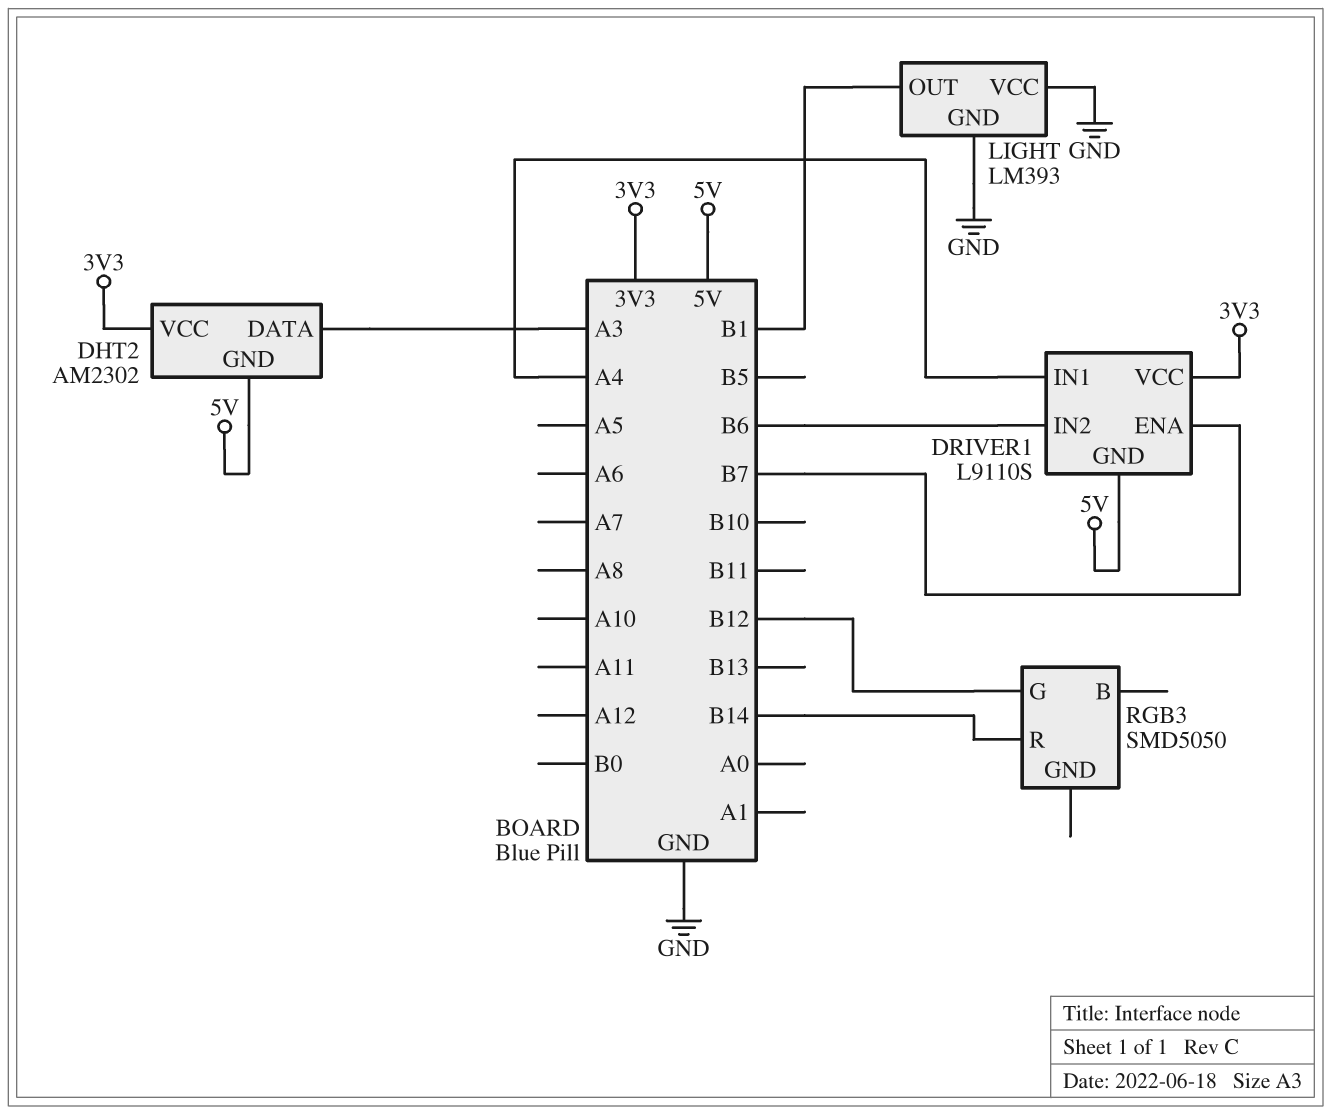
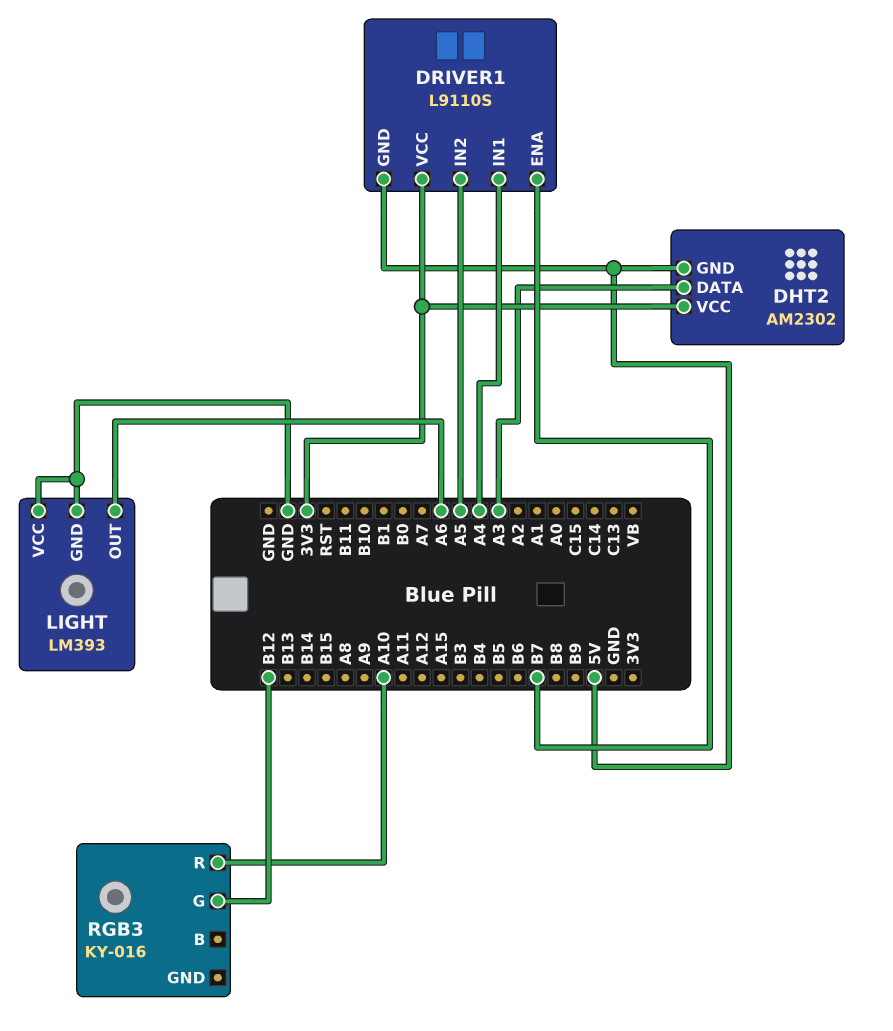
DRIVER1 pin IN2: B6 -> A5
LIGHT pin OUT: B1 -> A6
RGB3: SMD5050 -> KY-016
RGB3 pin R: B14 -> A10

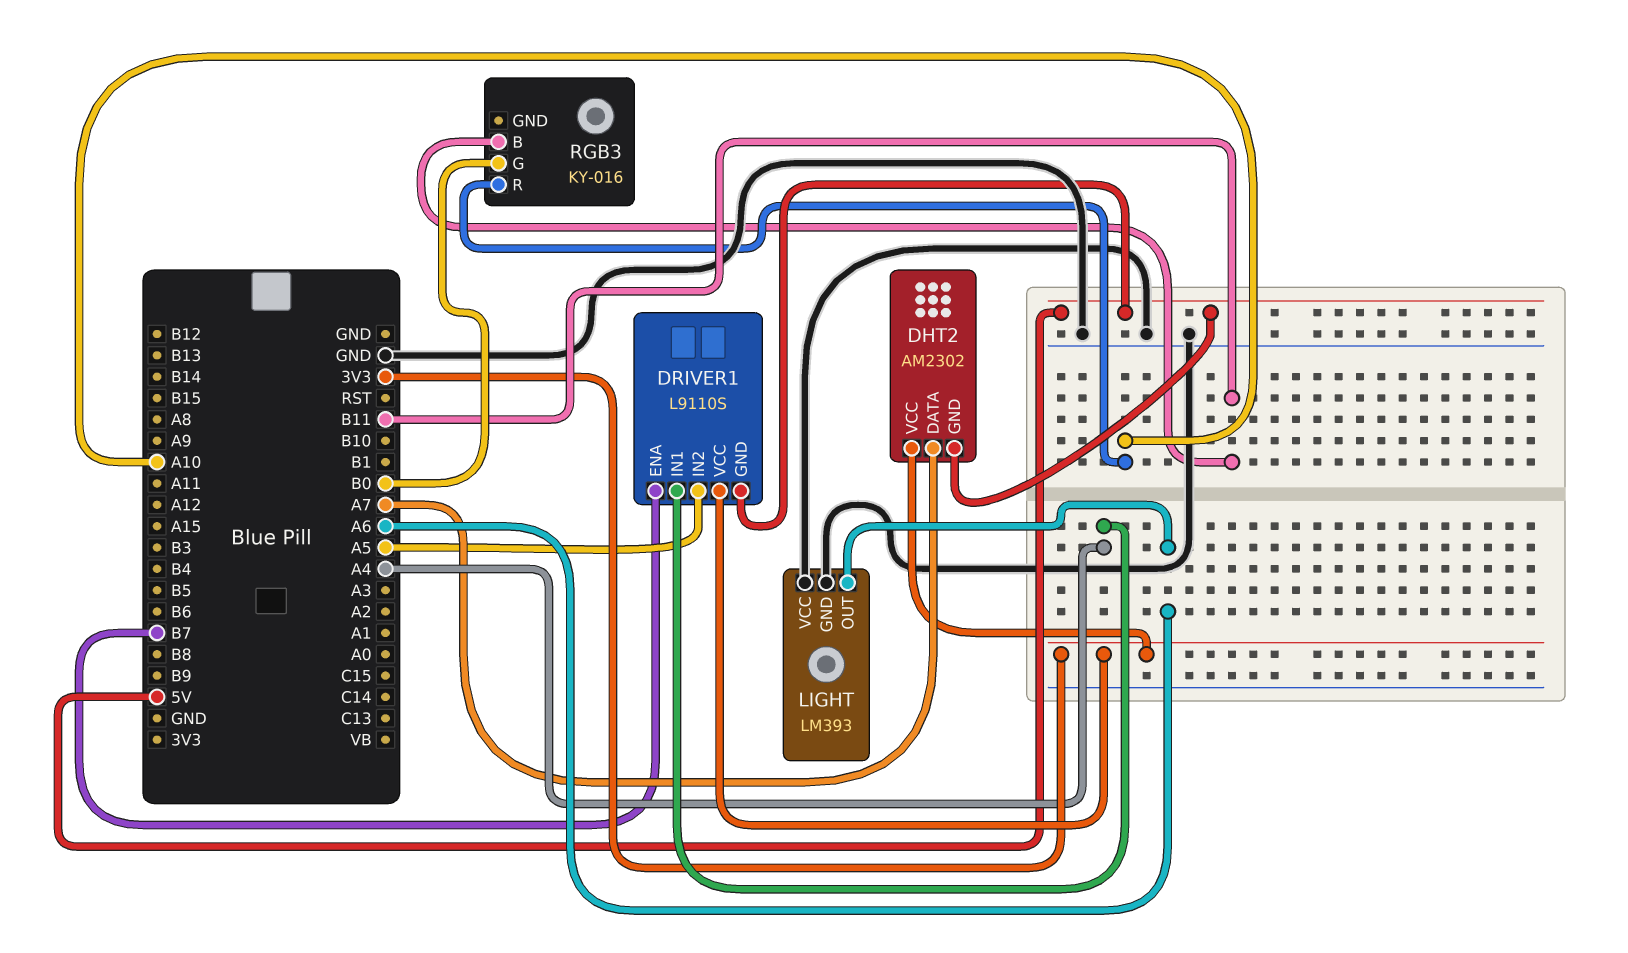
DHT2 pin DATA: A3 -> A7
RGB3 pin B: none -> B11
RGB3 pin G: B12 -> B0

